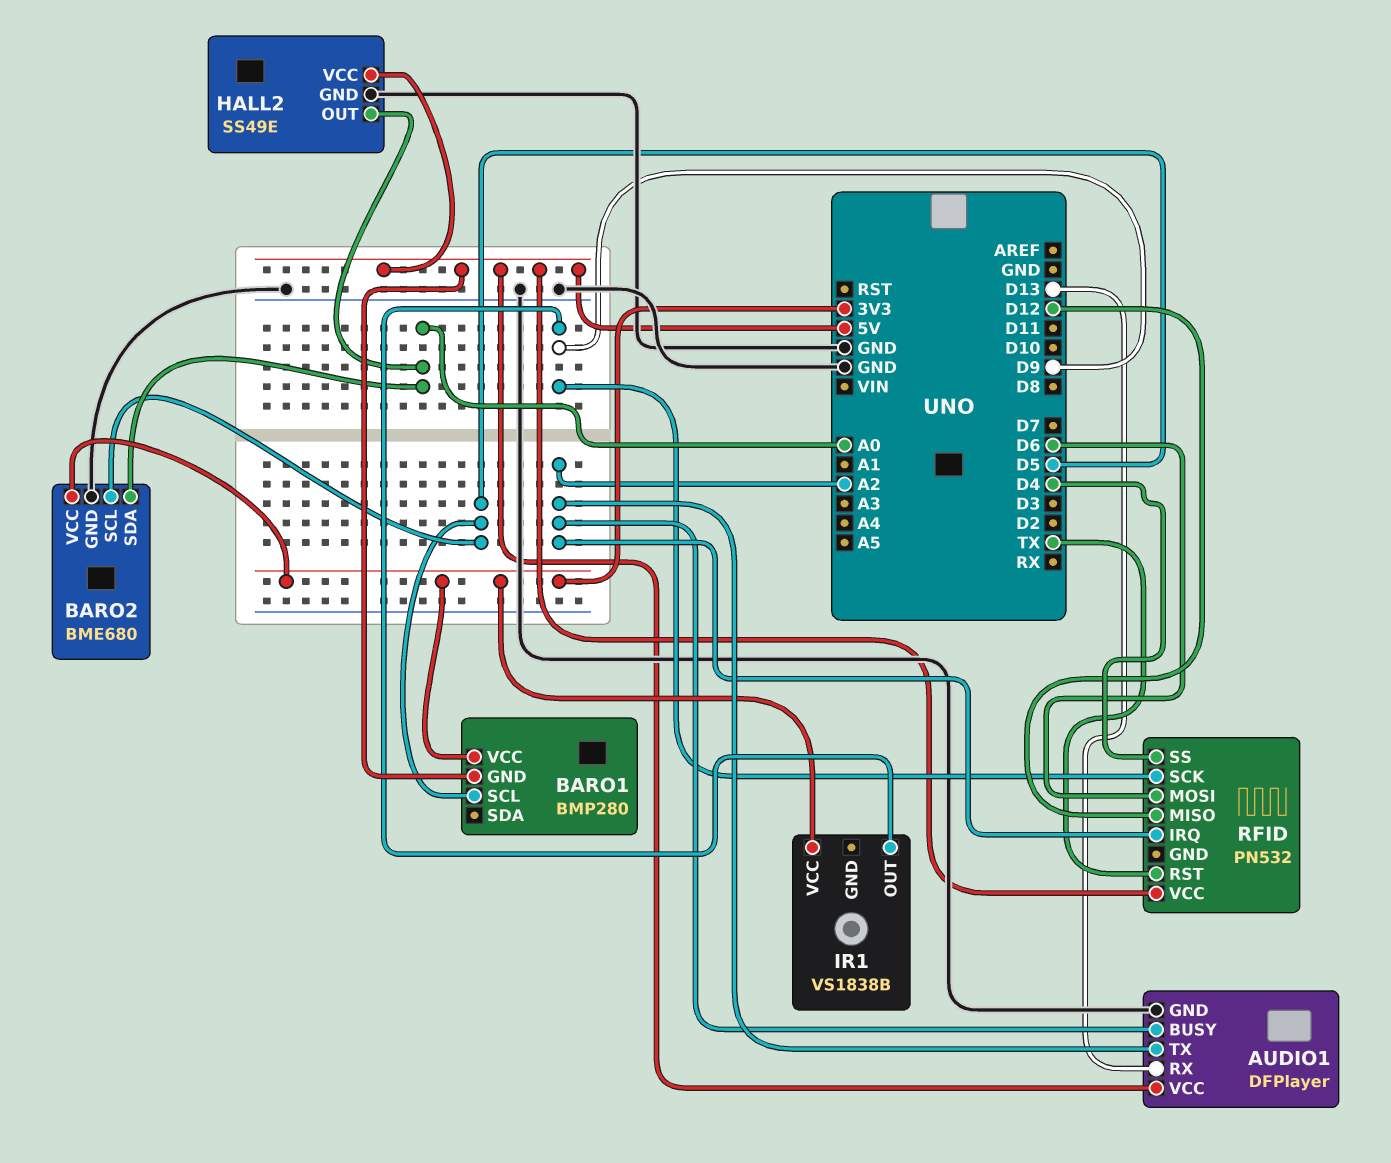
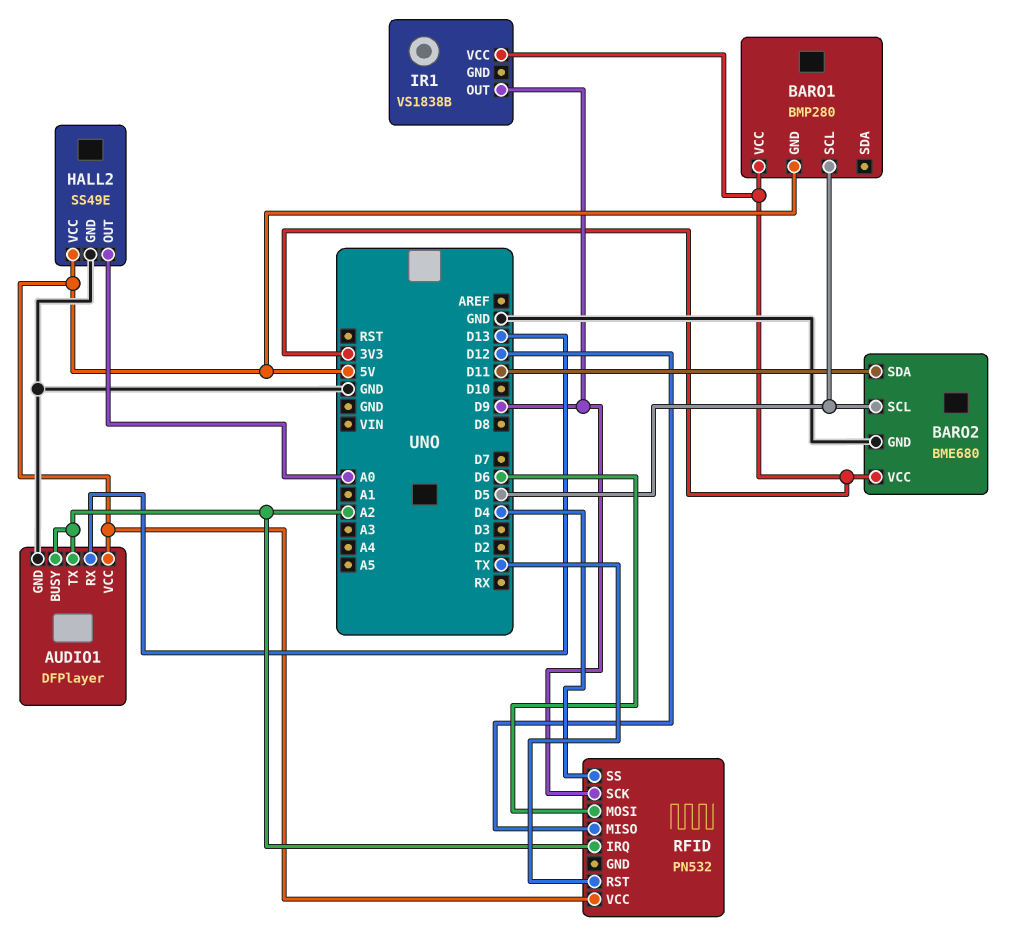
BARO2 pin SDA: A0 -> D11

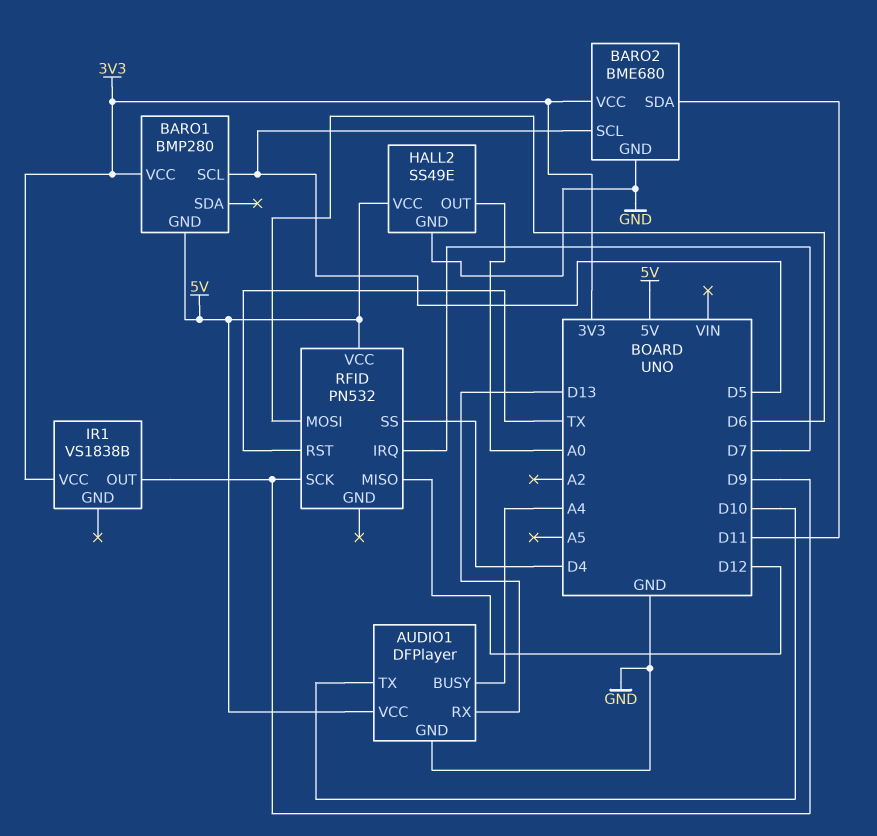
AUDIO1 pin BUSY: A2 -> A4
AUDIO1 pin TX: A2 -> D10
RFID pin IRQ: A2 -> D7

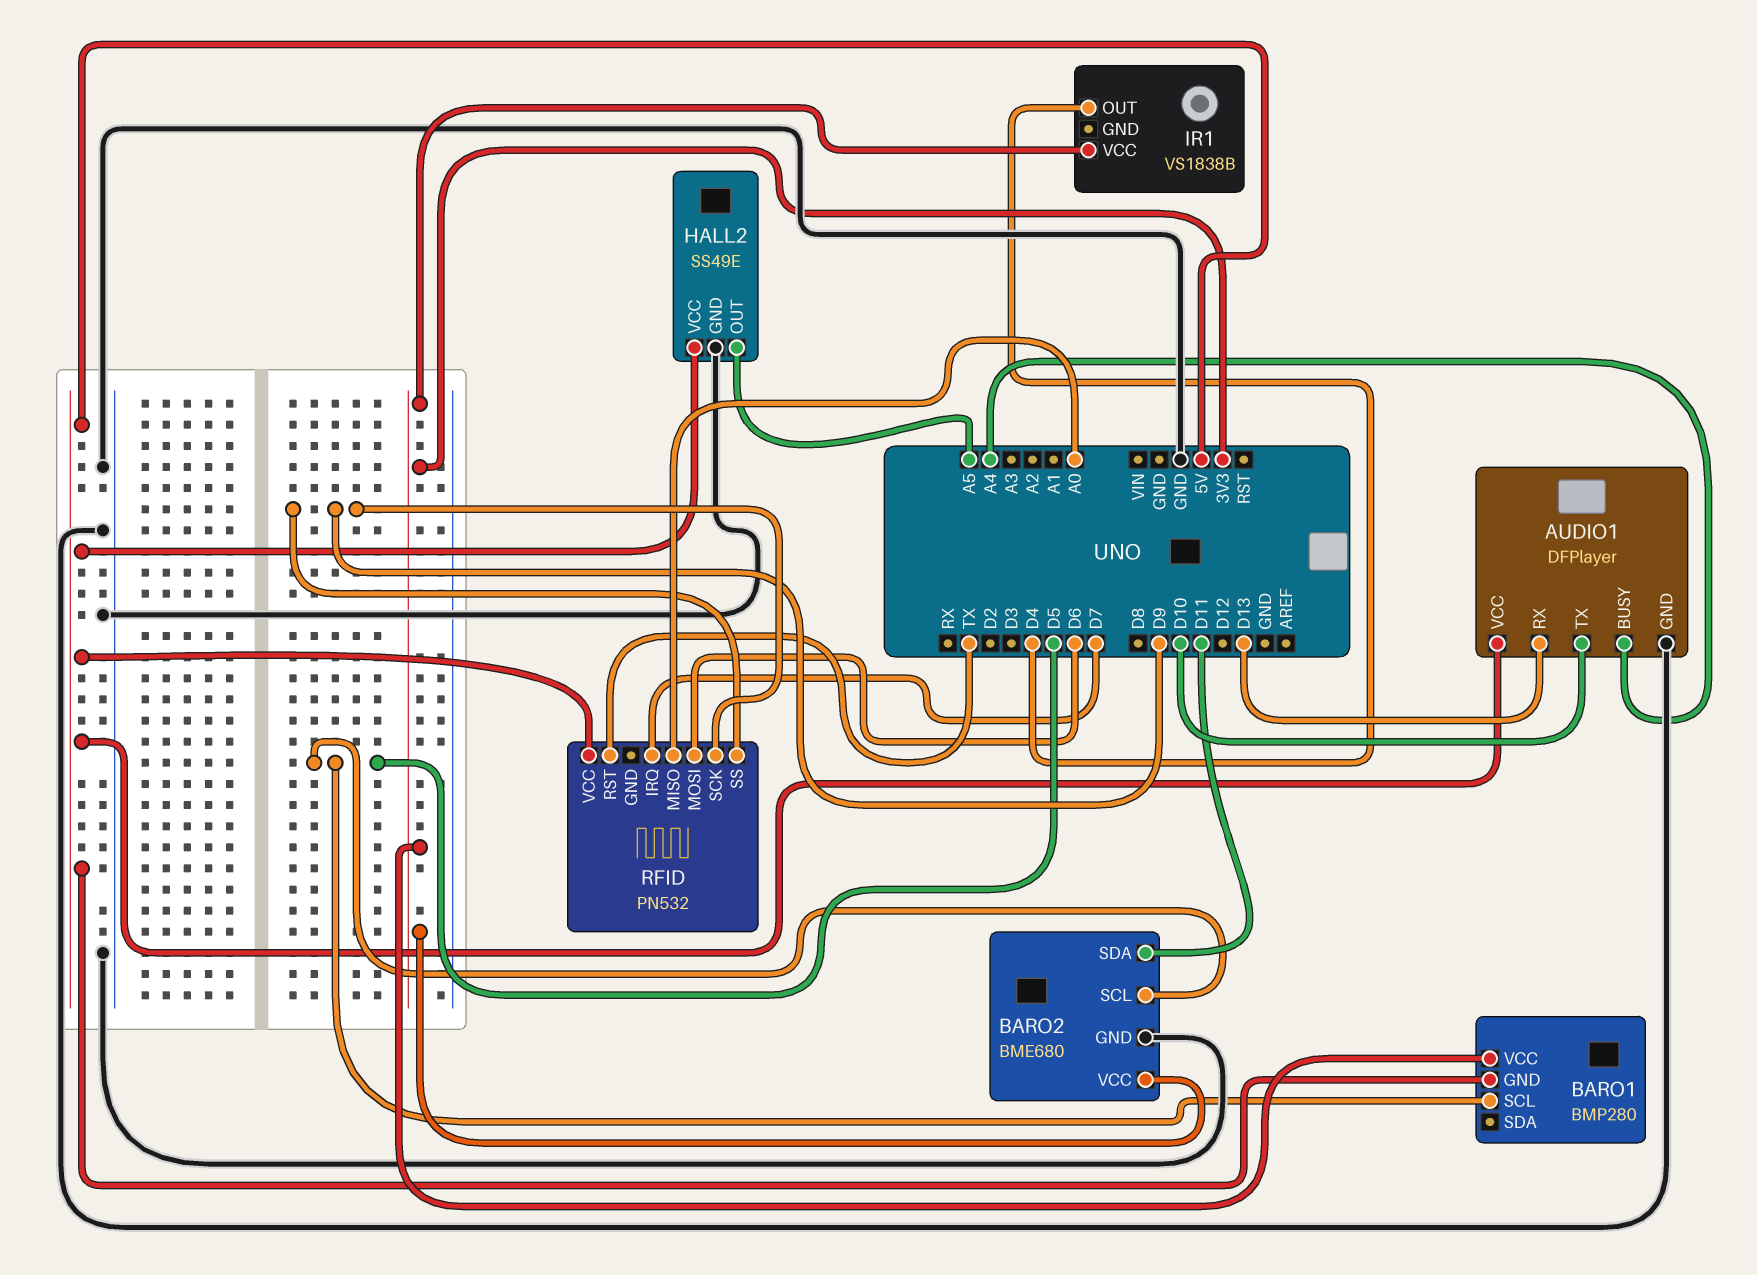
HALL2 pin OUT: A0 -> A5
IR1 pin OUT: D9 -> D4
RFID pin MISO: D12 -> A0
RFID pin SS: D4 -> D9

